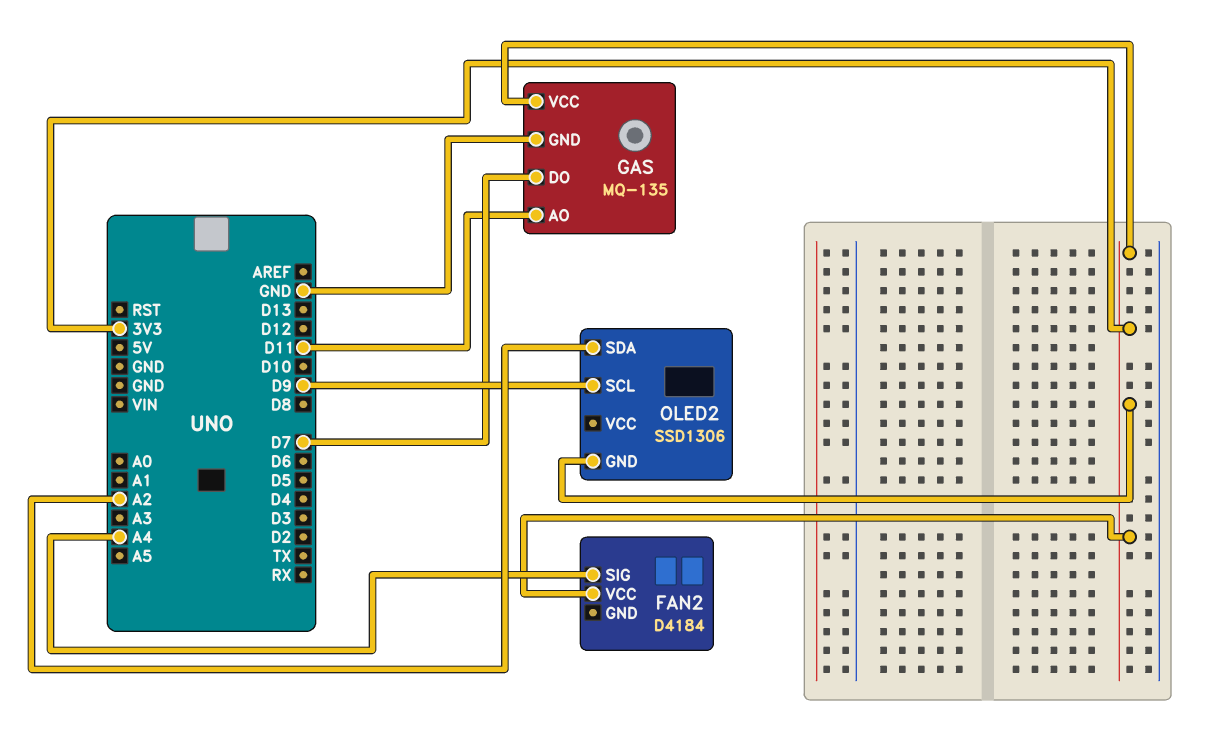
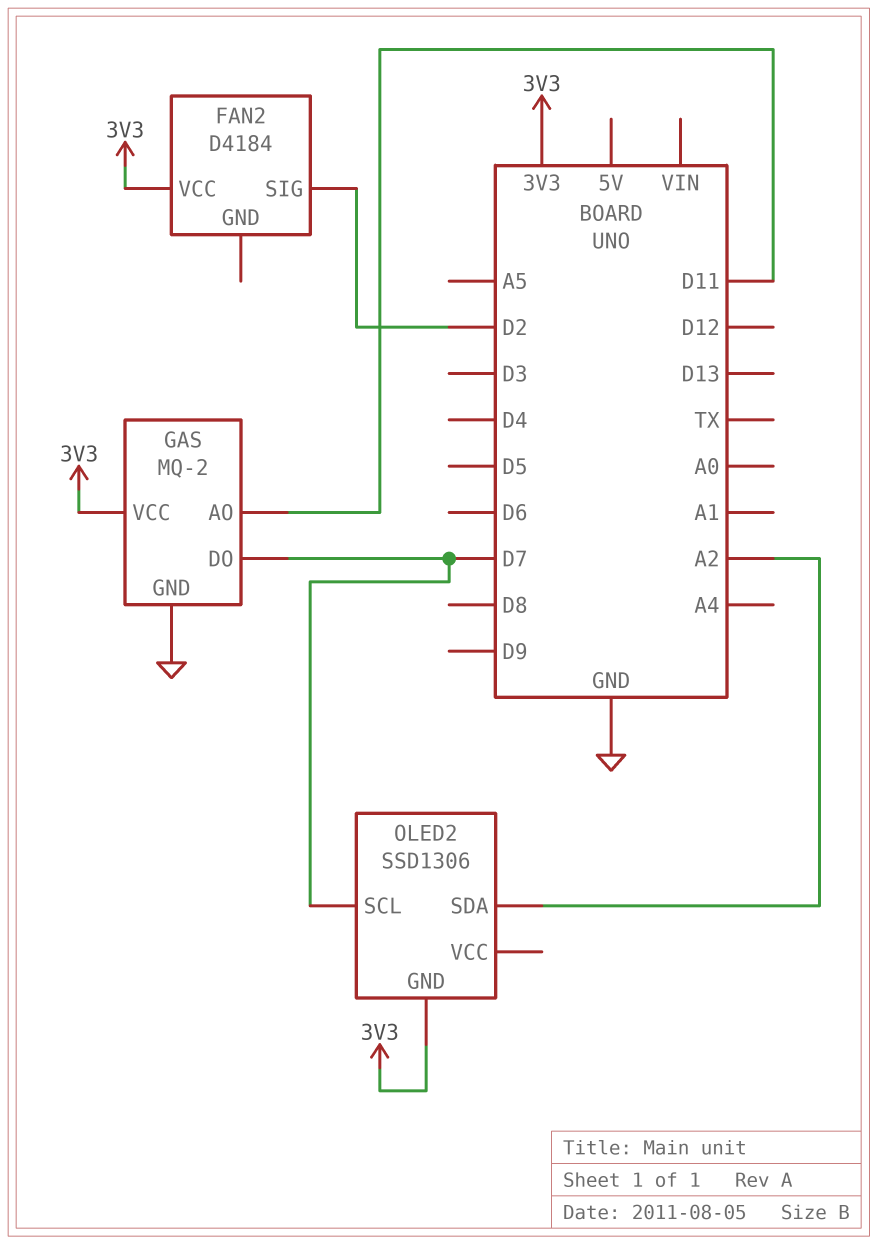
FAN2 pin SIG: A4 -> D2
GAS: MQ-135 -> MQ-2
OLED2 pin SCL: D9 -> D7

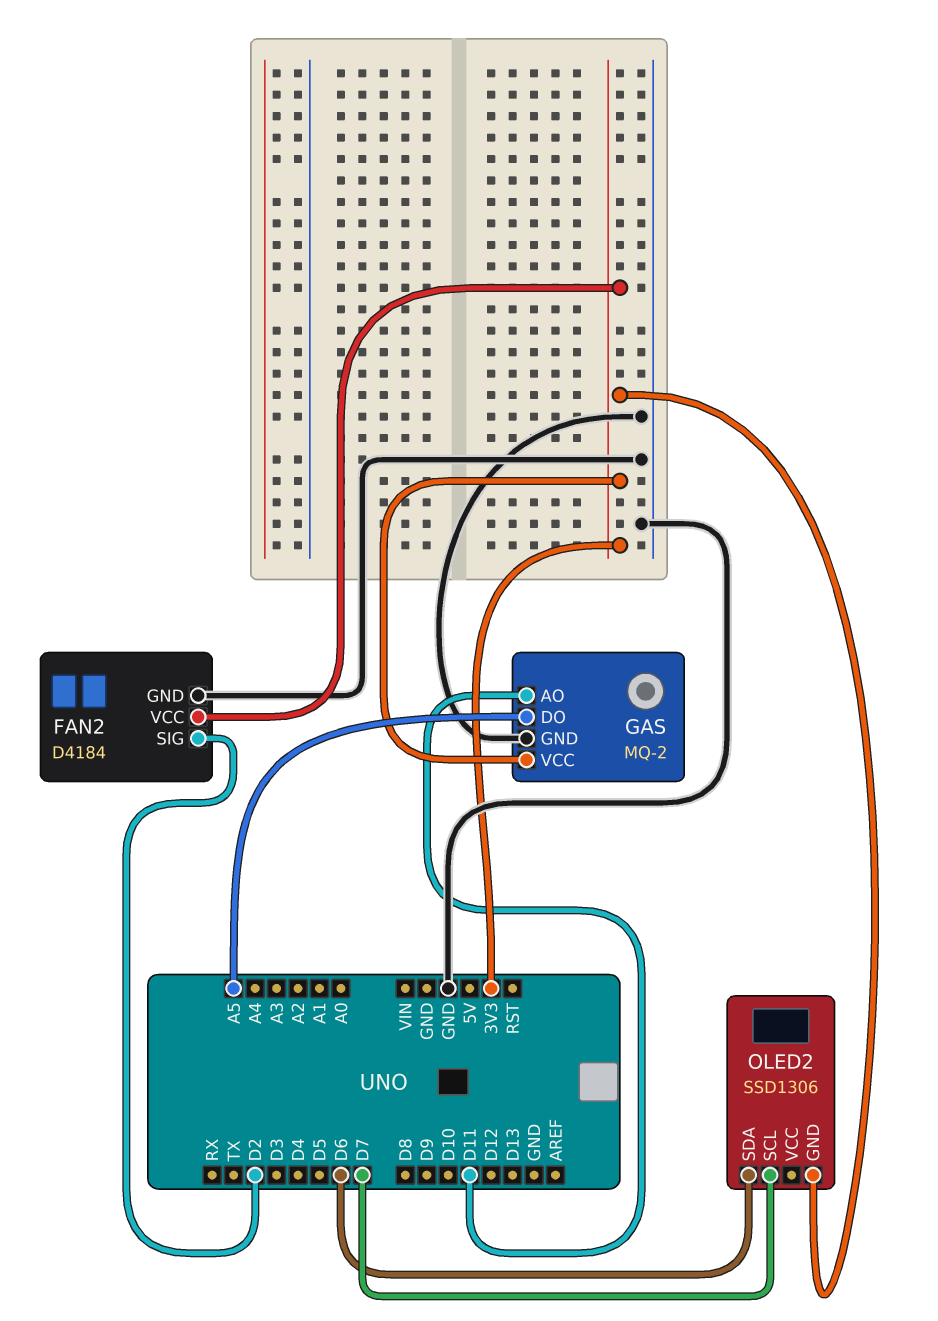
FAN2 pin GND: none -> GND
GAS pin DO: D7 -> A5
OLED2 pin SDA: A2 -> D6

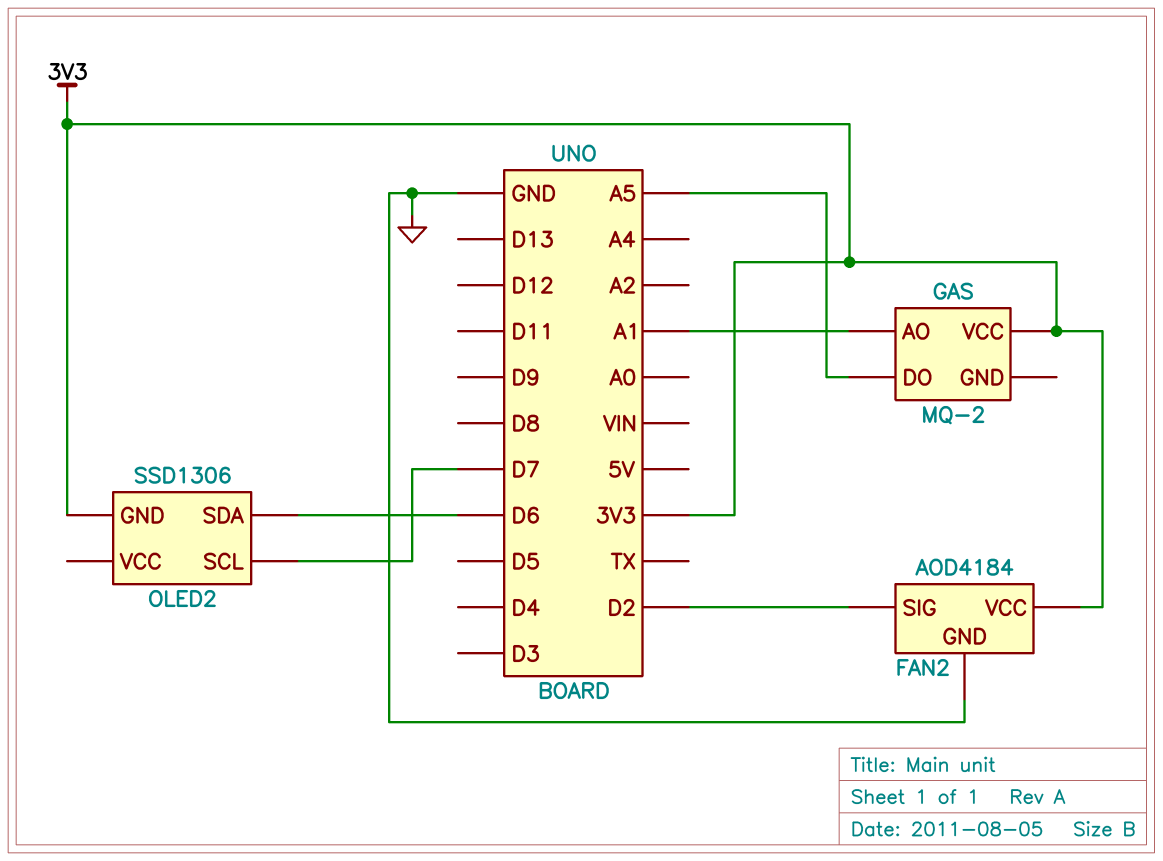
FAN2: D4184 -> AOD4184
GAS pin AO: D11 -> A1
GAS pin GND: GND -> none

